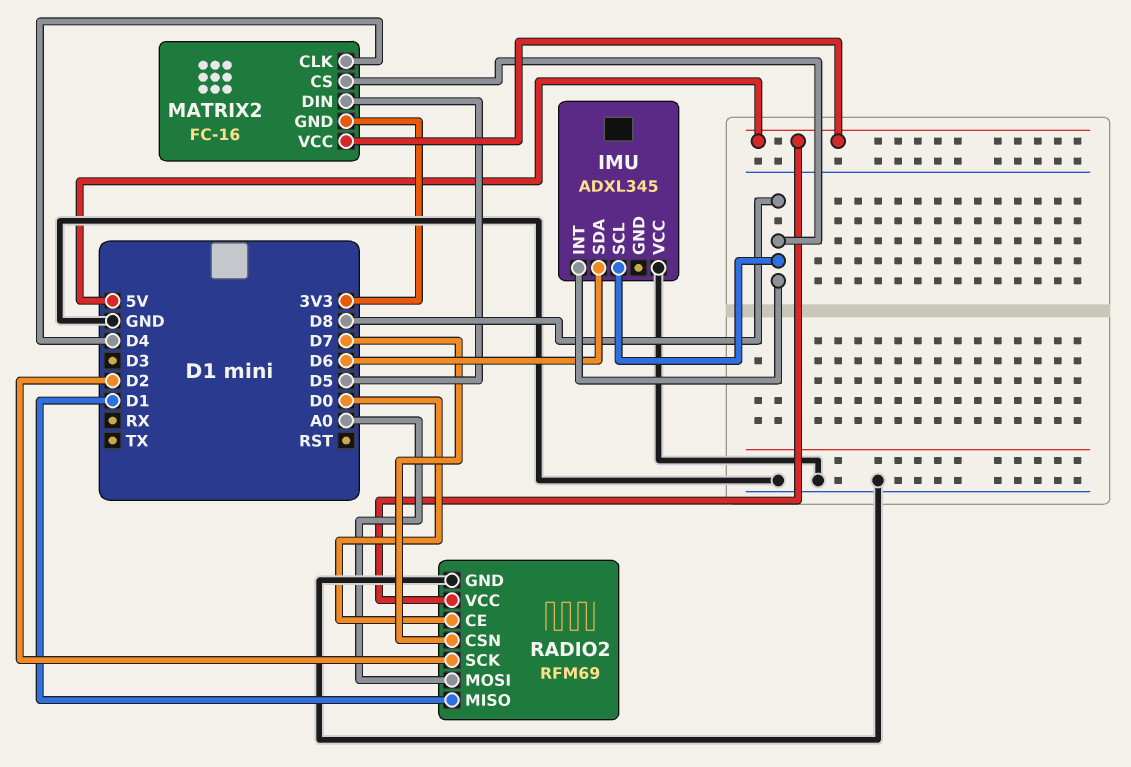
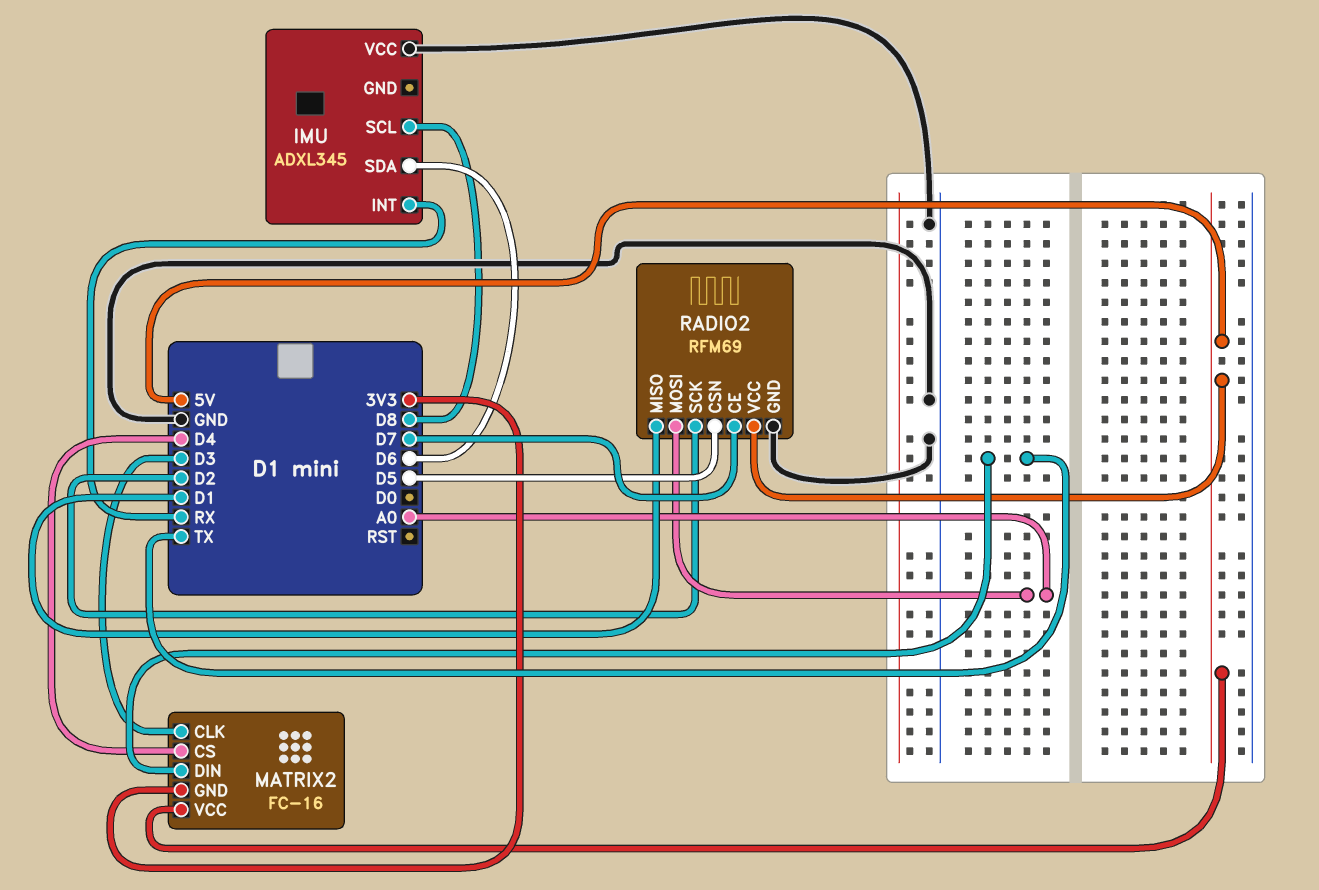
IMU pin INT: D8 -> RX
MATRIX2 pin CLK: D4 -> D3
MATRIX2 pin CS: D8 -> D4
MATRIX2 pin DIN: D5 -> TX
RADIO2 pin CE: D0 -> D7
RADIO2 pin CSN: D7 -> D5

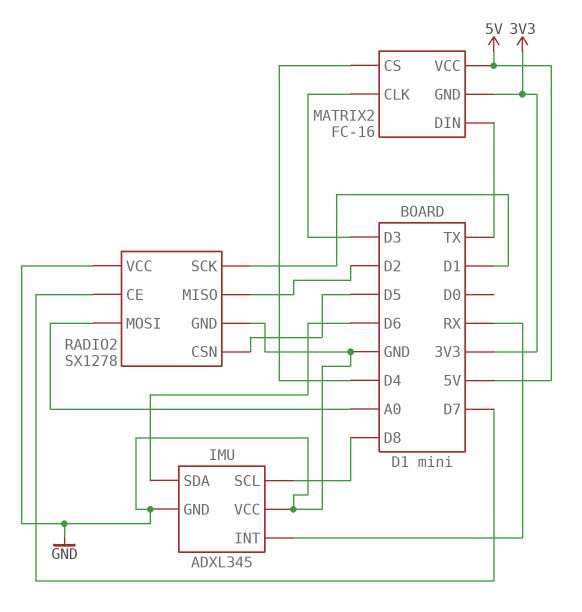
IMU pin GND: none -> GND
RADIO2: RFM69 -> SX1278
RADIO2 pin MISO: D1 -> D2
RADIO2 pin SCK: D2 -> D1
RADIO2 pin VCC: 5V -> GND

